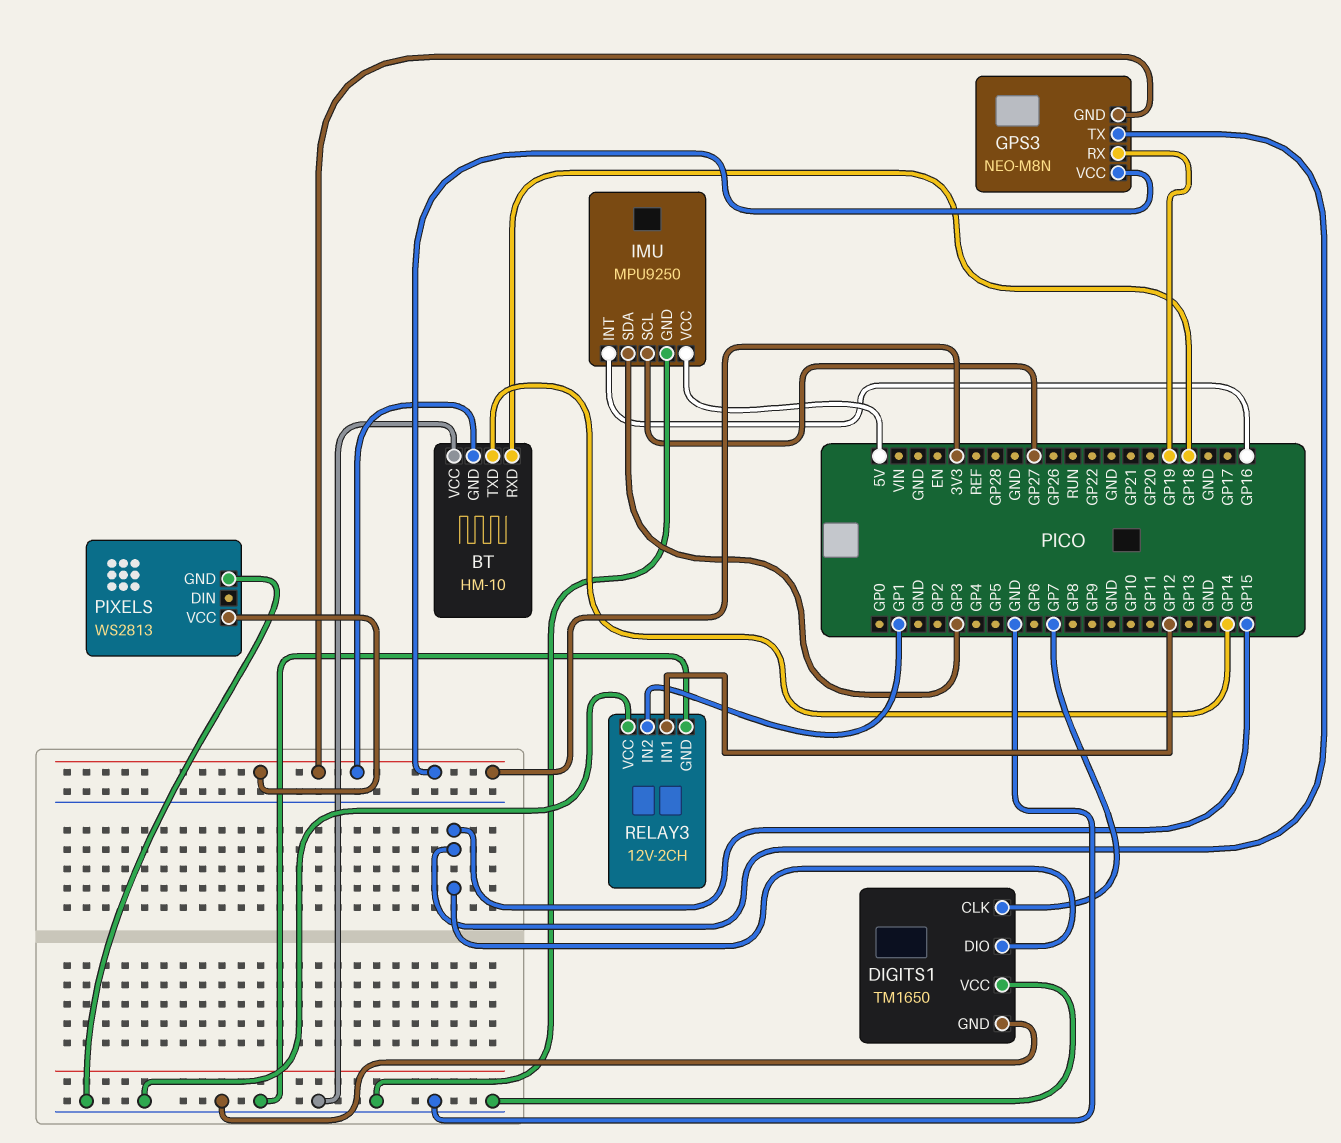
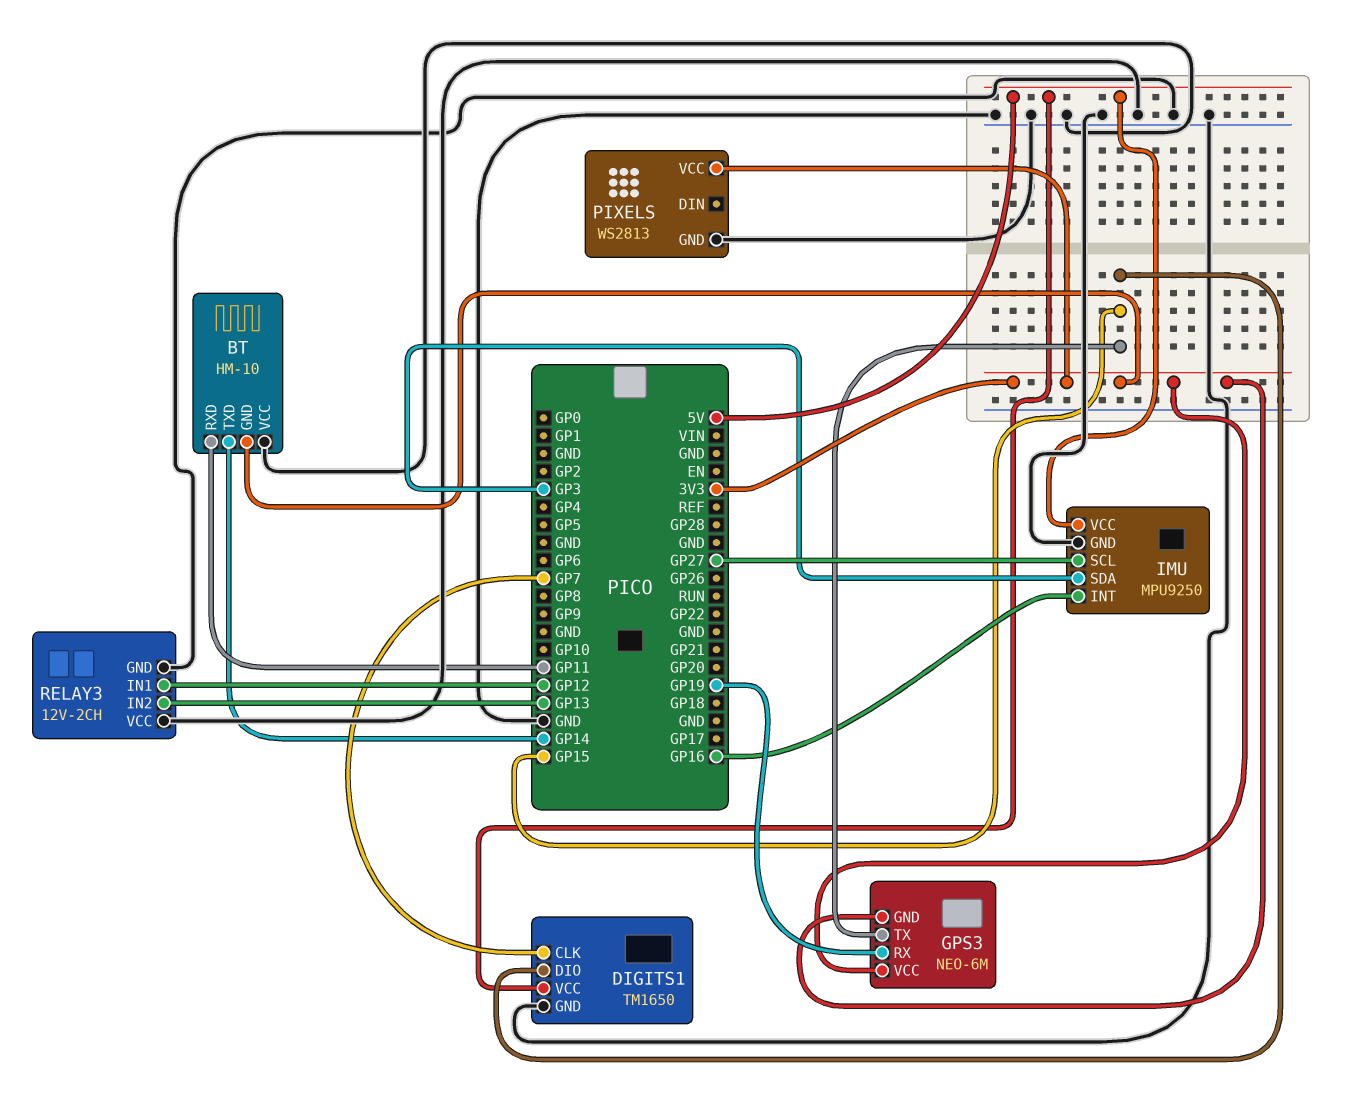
BT pin RXD: GP18 -> GP11
DIGITS1 pin VCC: GND -> 5V
GPS3: NEO-M8N -> NEO-6M
RELAY3 pin IN2: GP1 -> GP13

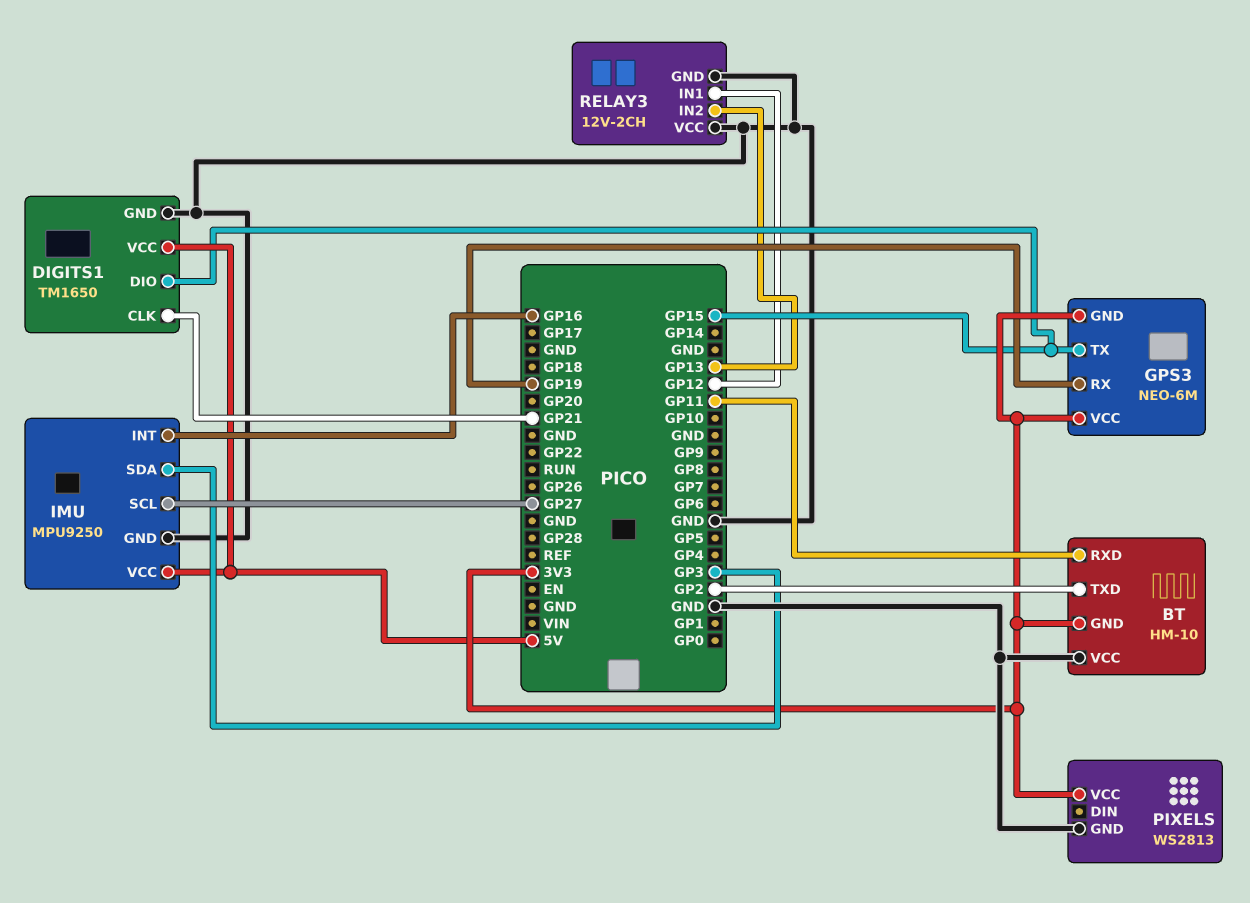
BT pin TXD: GP14 -> GP2
DIGITS1 pin CLK: GP7 -> GP21

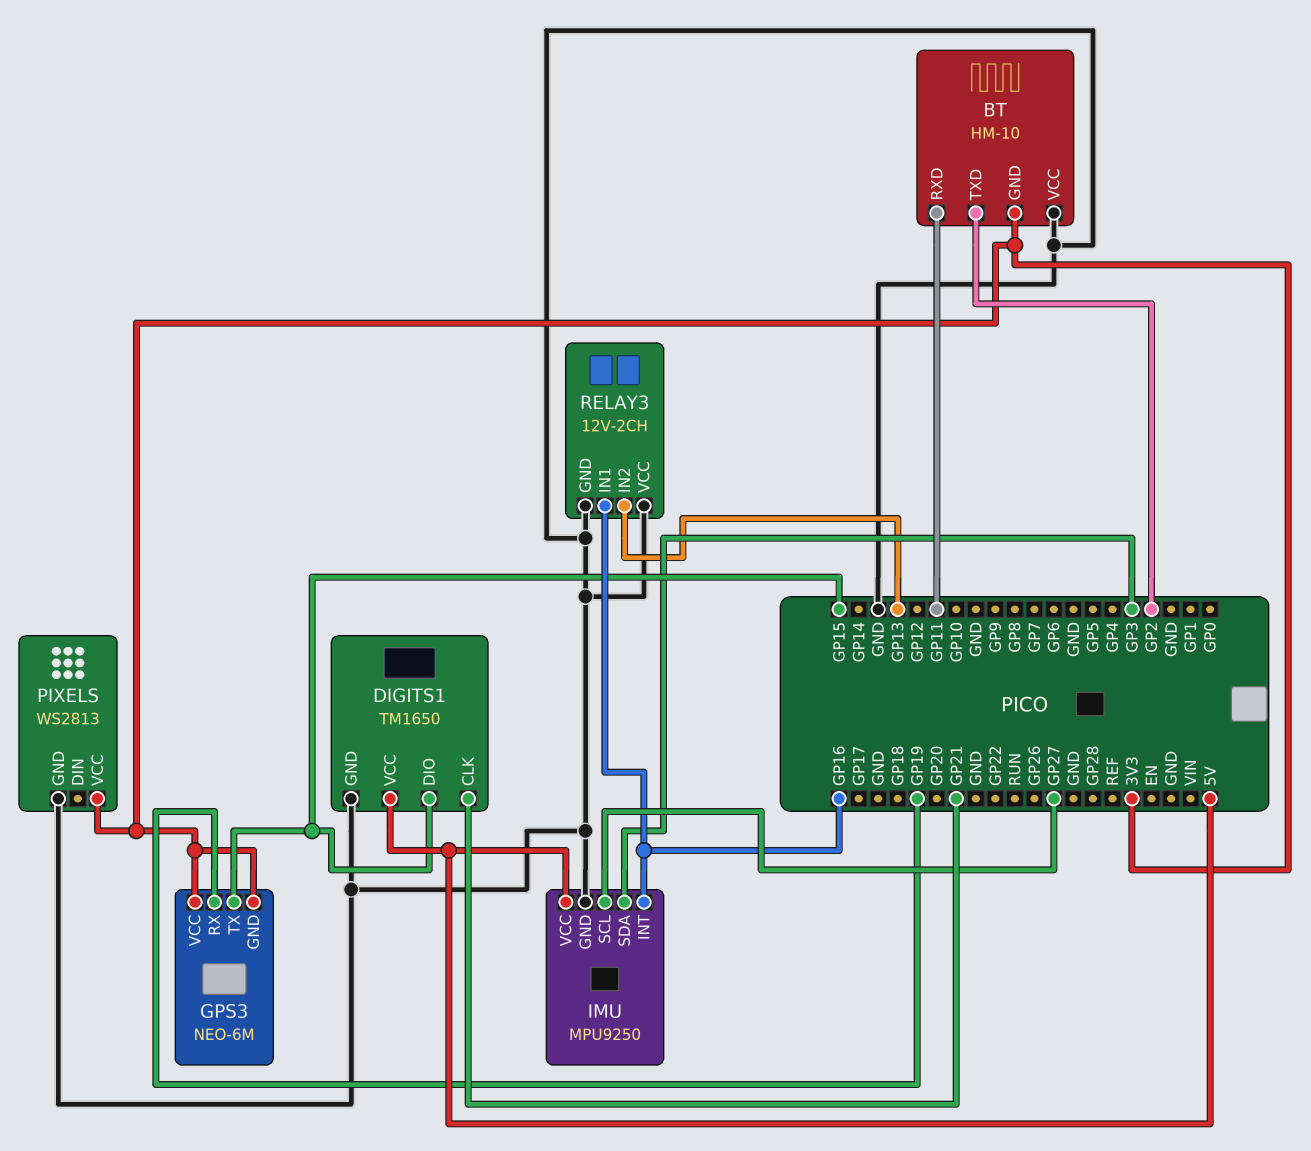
RELAY3 pin IN1: GP12 -> GP16

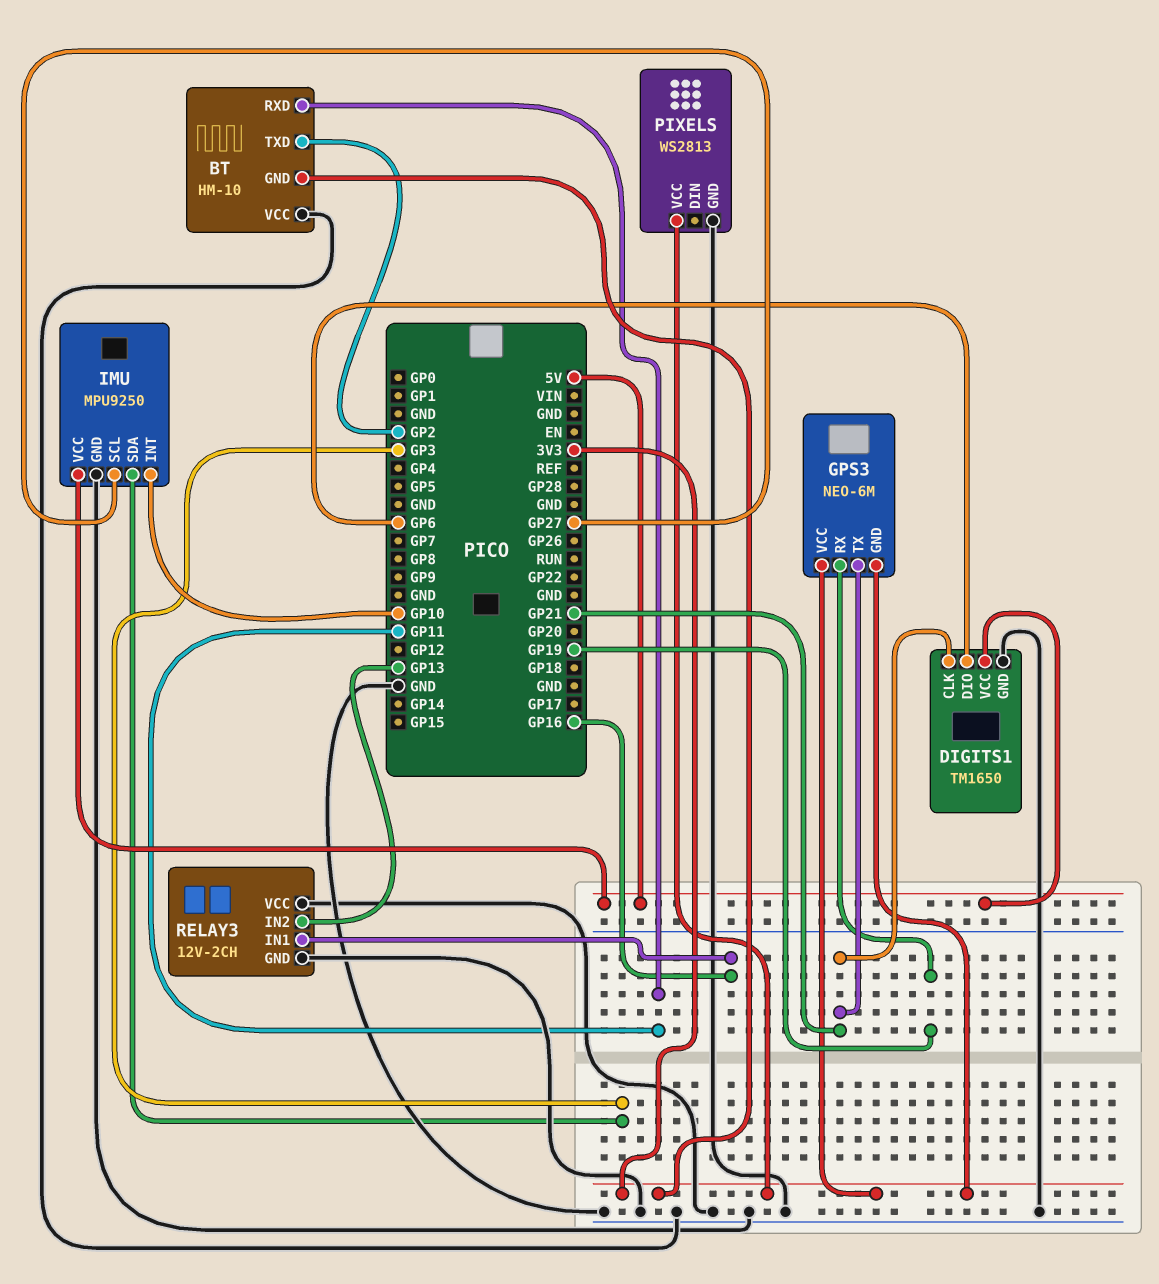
DIGITS1 pin DIO: GP15 -> GP6
GPS3 pin TX: GP15 -> GP21
IMU pin INT: GP16 -> GP10

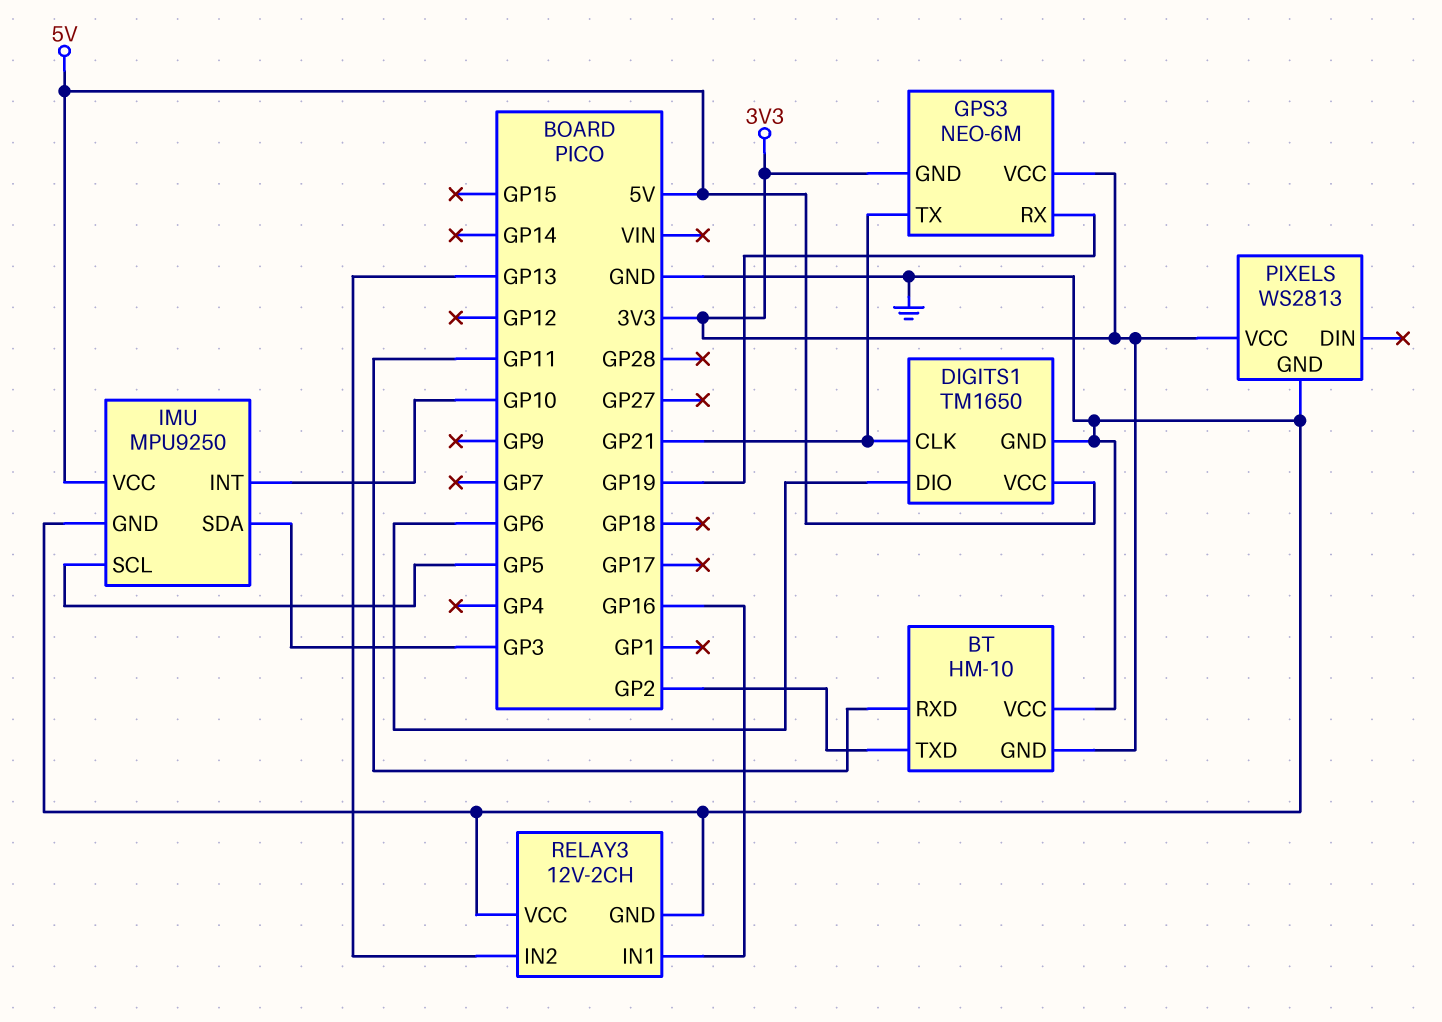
IMU pin SCL: GP27 -> GP5

